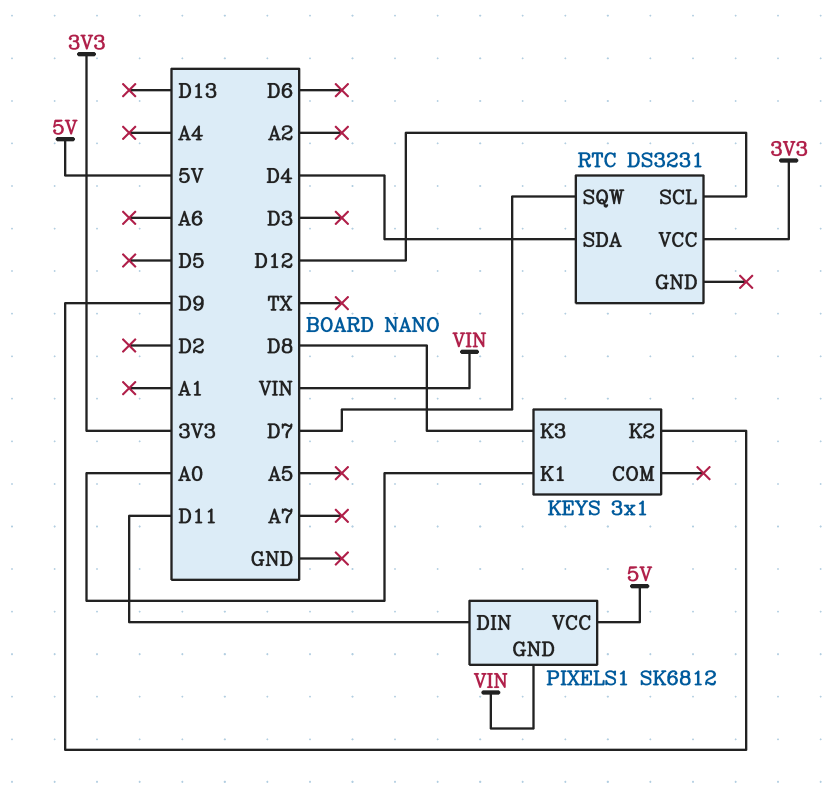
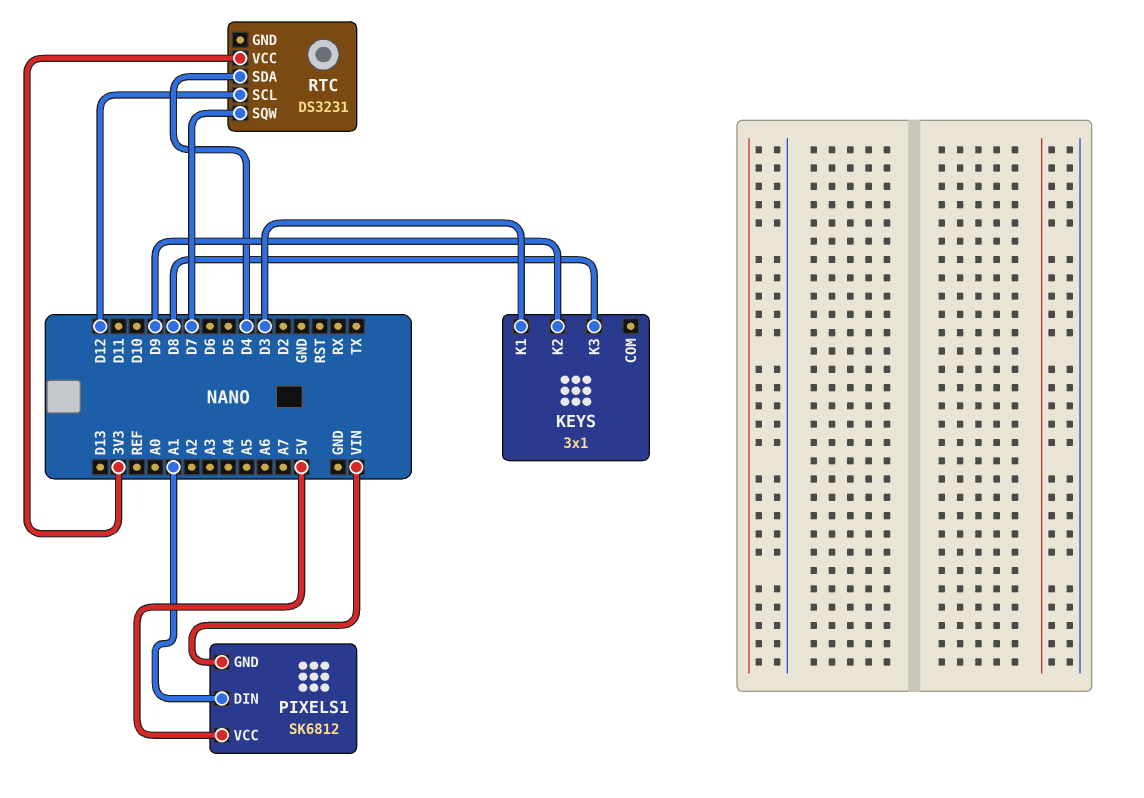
KEYS pin K1: A0 -> D3
PIXELS1 pin DIN: D11 -> A1

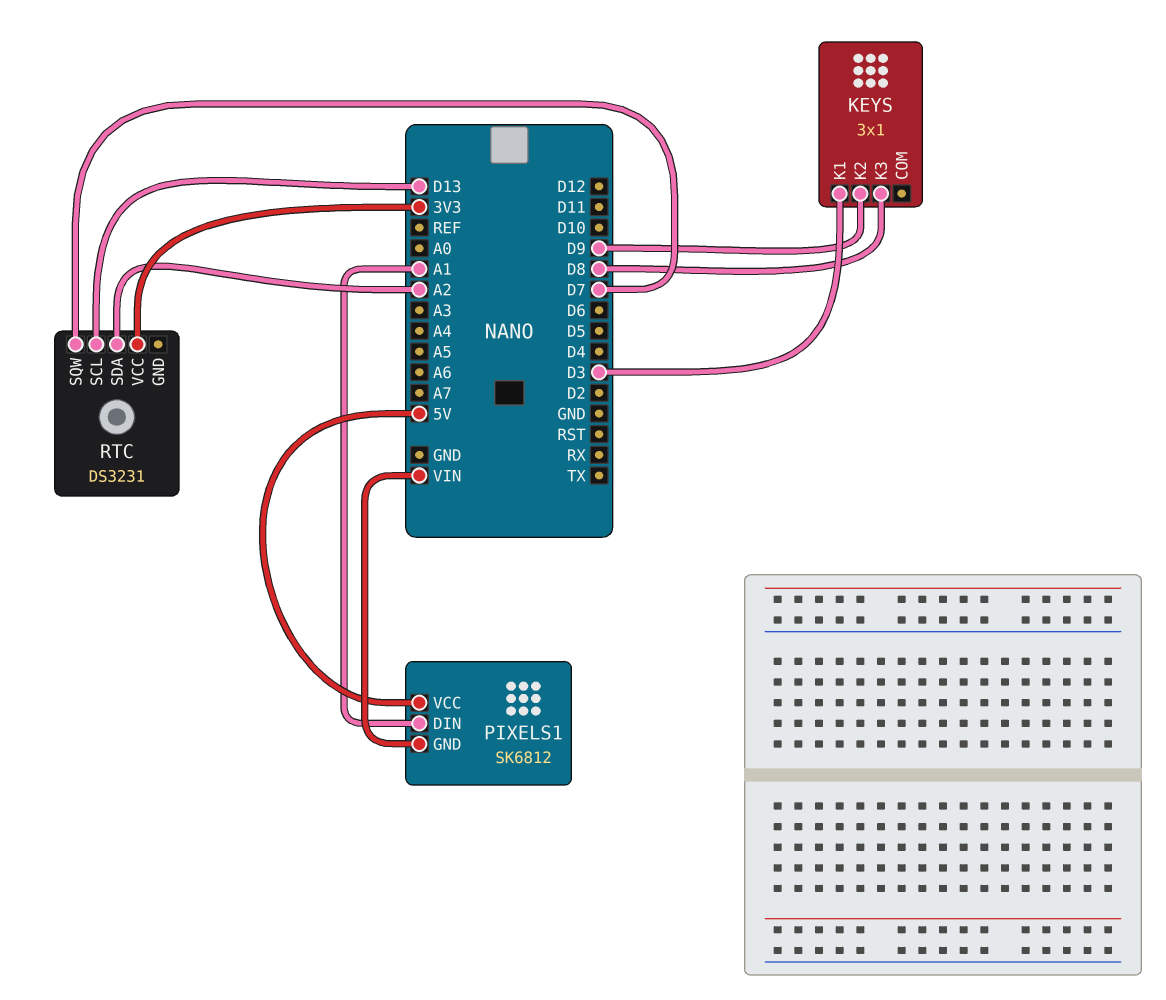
RTC pin SCL: D12 -> D13
RTC pin SDA: D4 -> A2

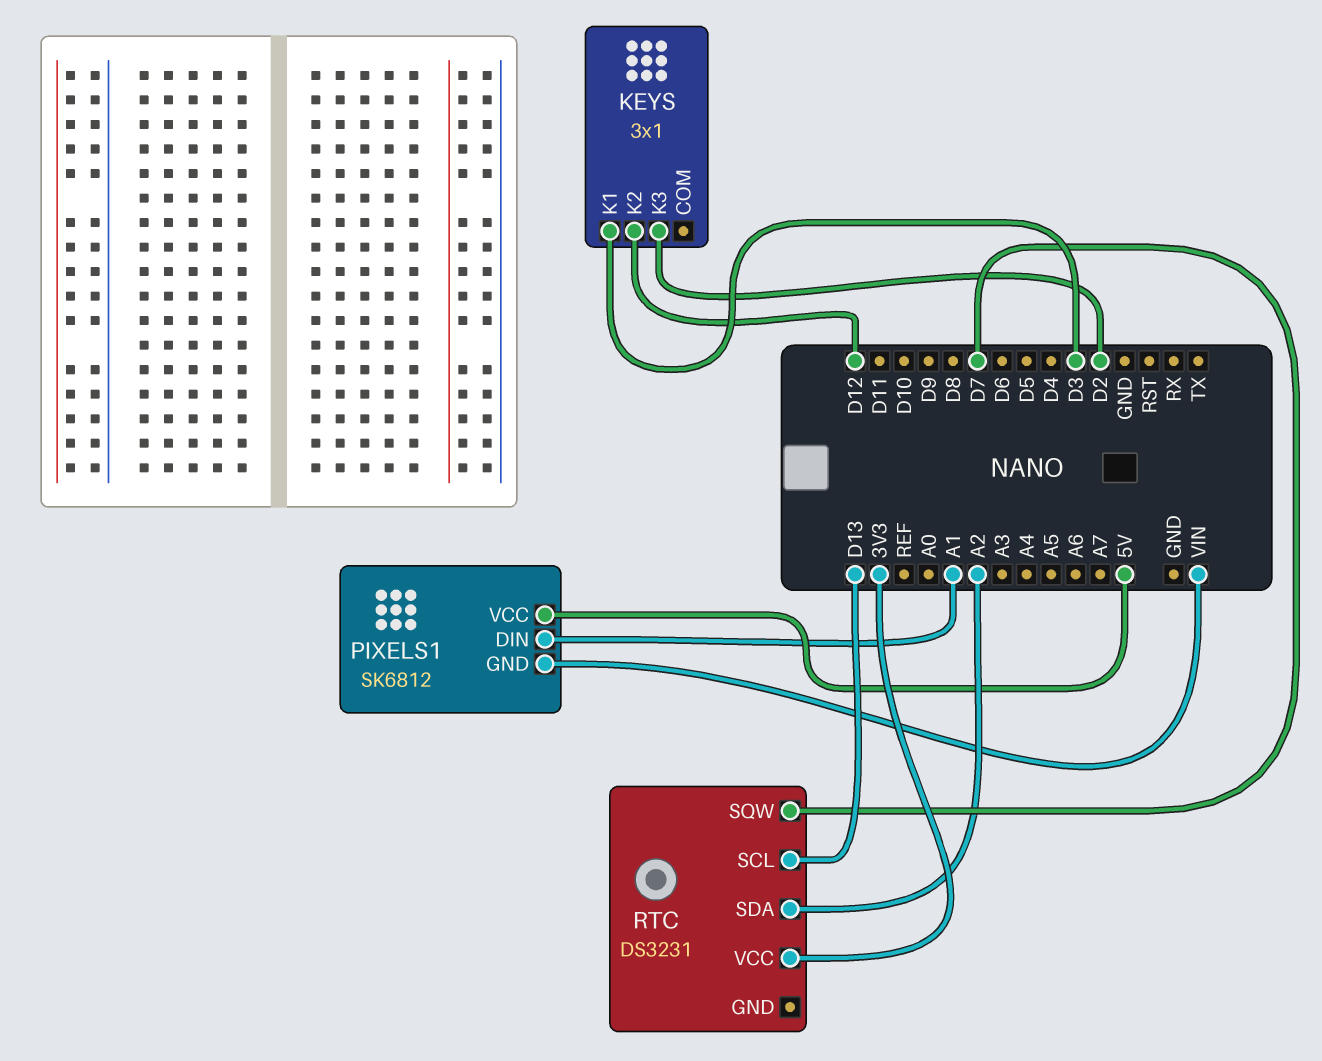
KEYS pin K2: D9 -> D12
KEYS pin K3: D8 -> D2

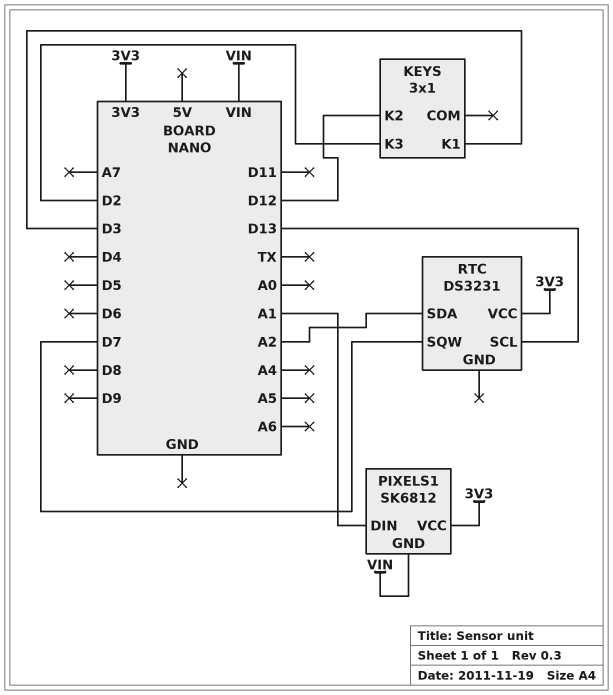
PIXELS1 pin VCC: 5V -> 3V3

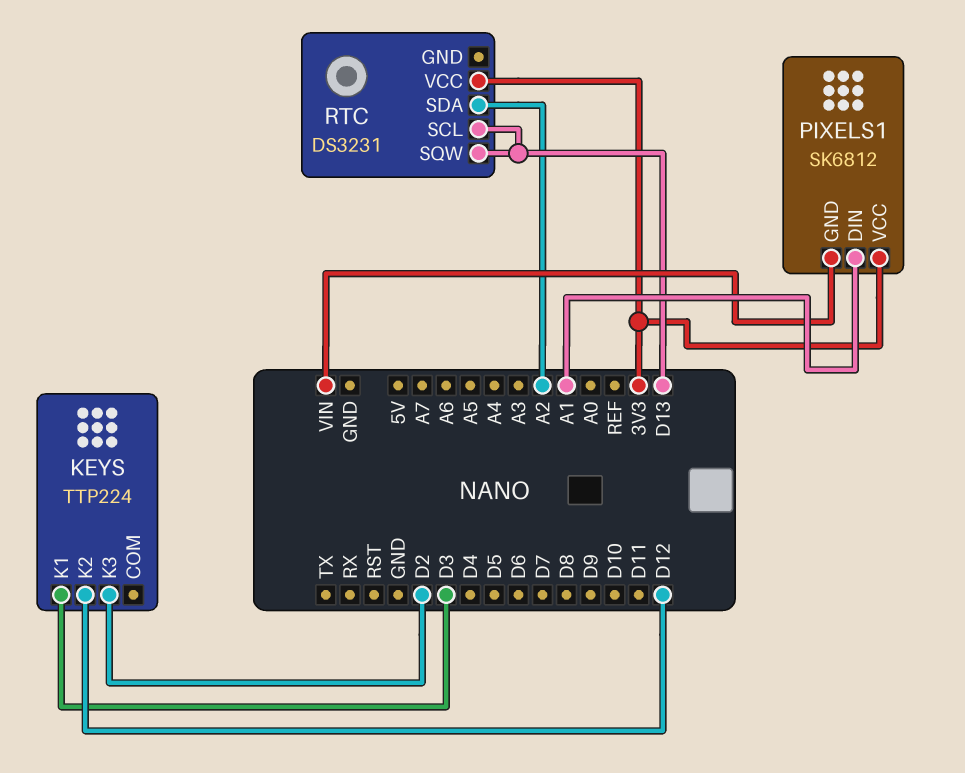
KEYS: 3x1 -> TTP224
RTC pin SQW: D7 -> D13

